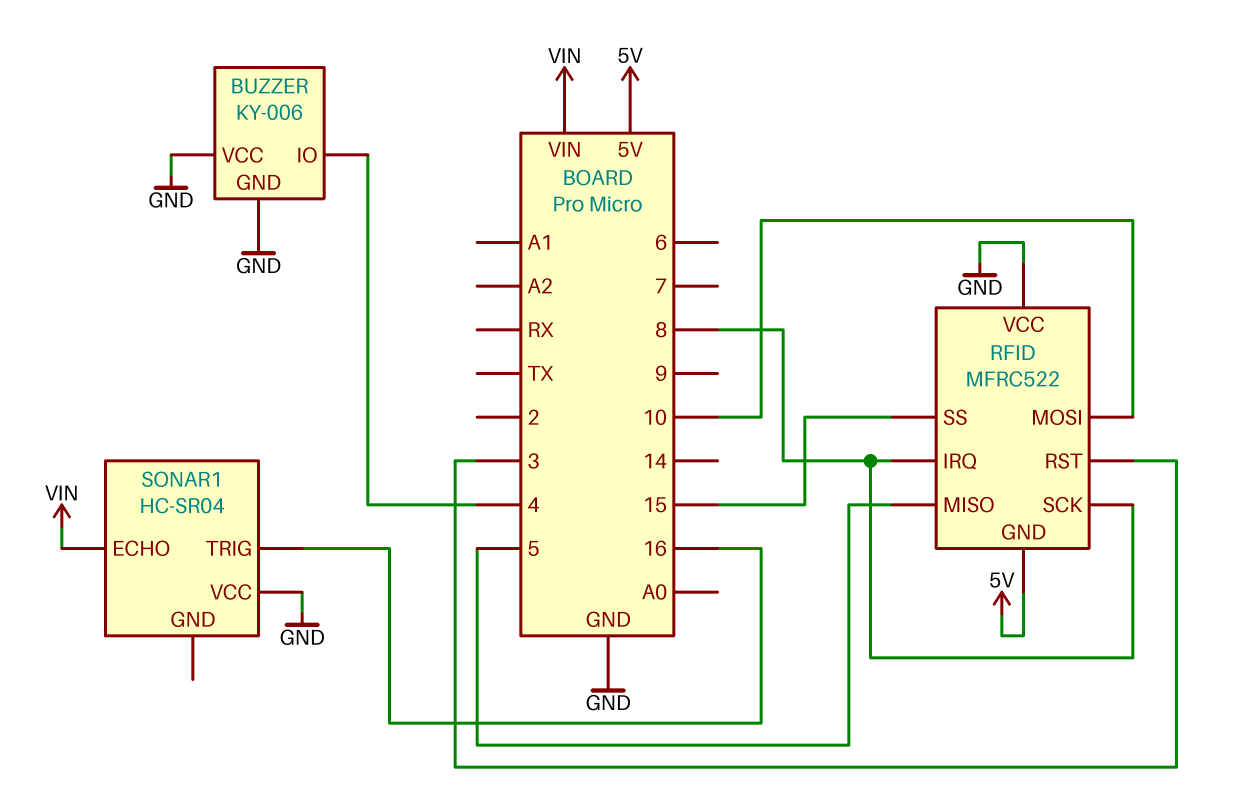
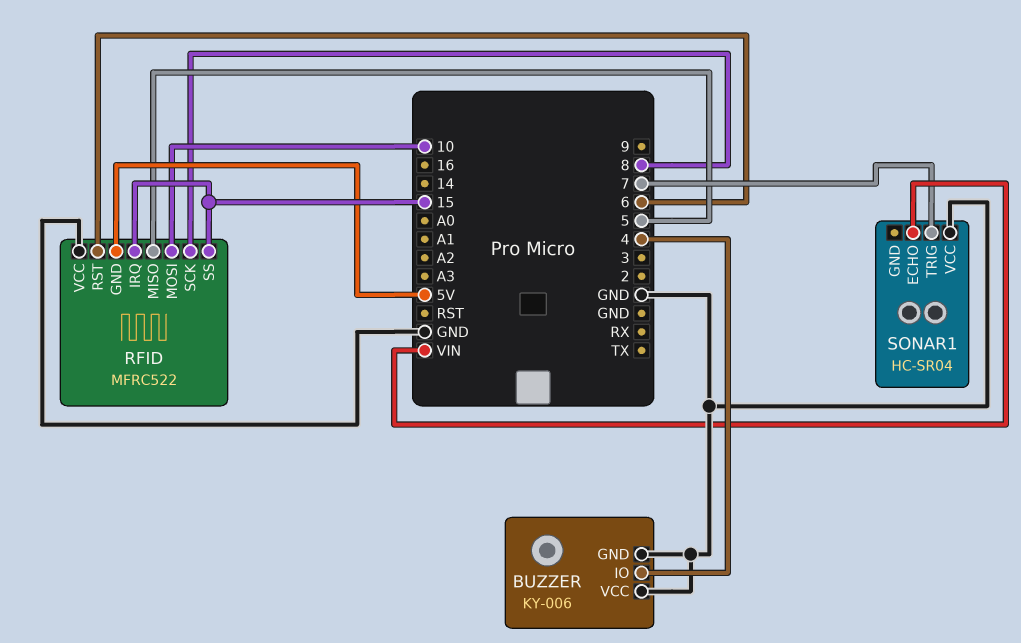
RFID pin IRQ: 8 -> 15
RFID pin RST: 3 -> 6
SONAR1 pin TRIG: 16 -> 7

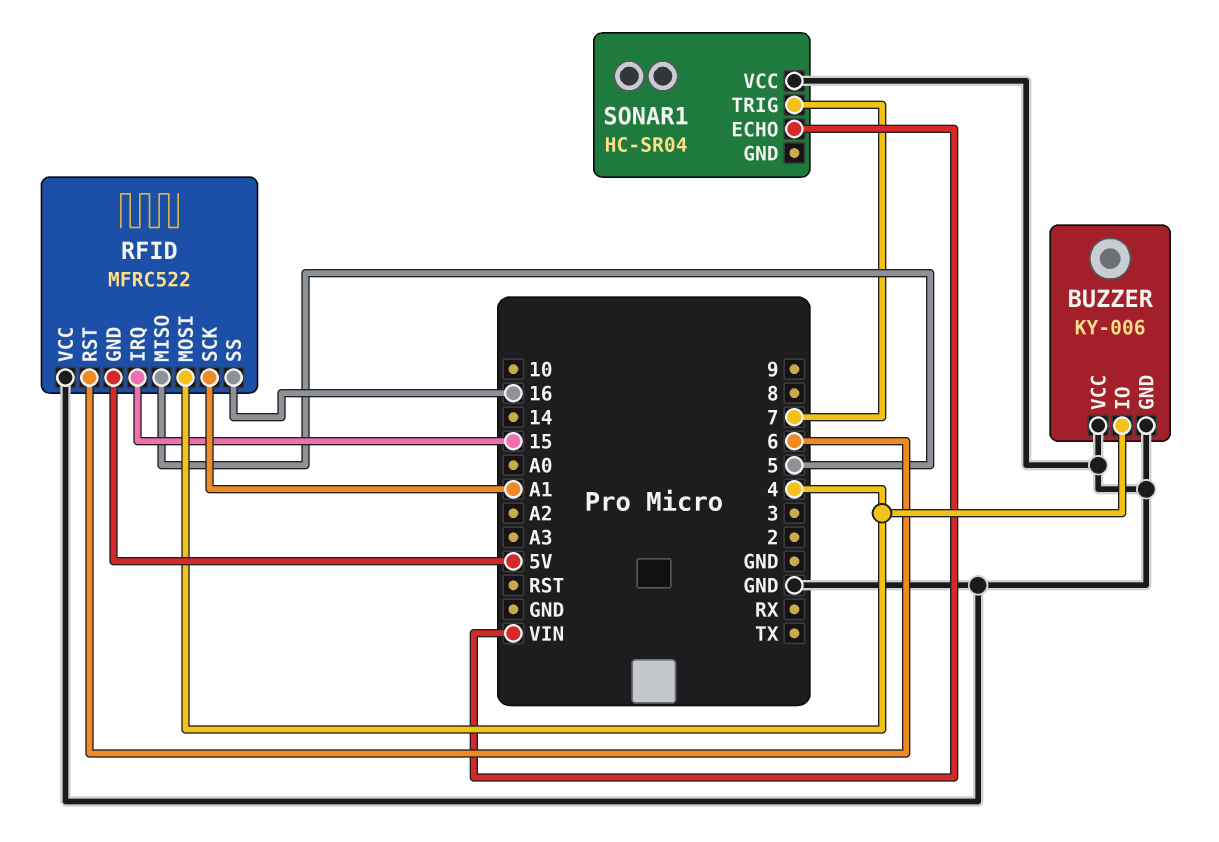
RFID pin MOSI: 10 -> 4
RFID pin SCK: 8 -> A1
RFID pin SS: 15 -> 16

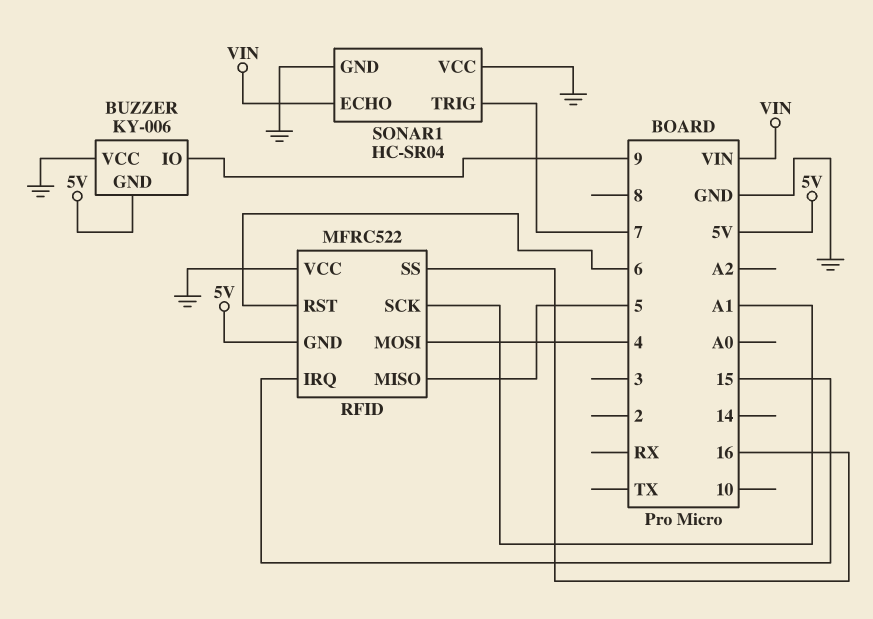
BUZZER pin GND: GND -> 5V
BUZZER pin IO: 4 -> 9
SONAR1 pin GND: none -> GND

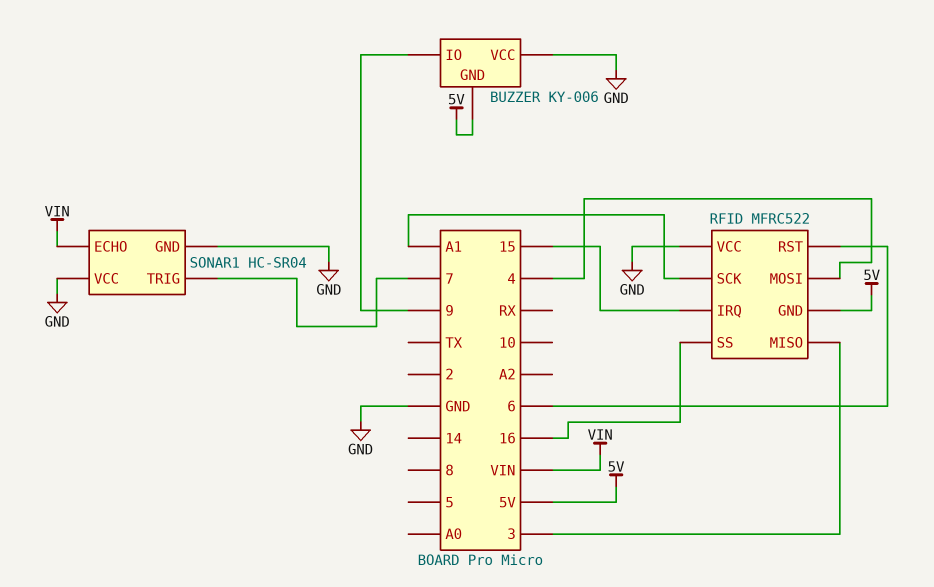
RFID pin MISO: 5 -> 3

